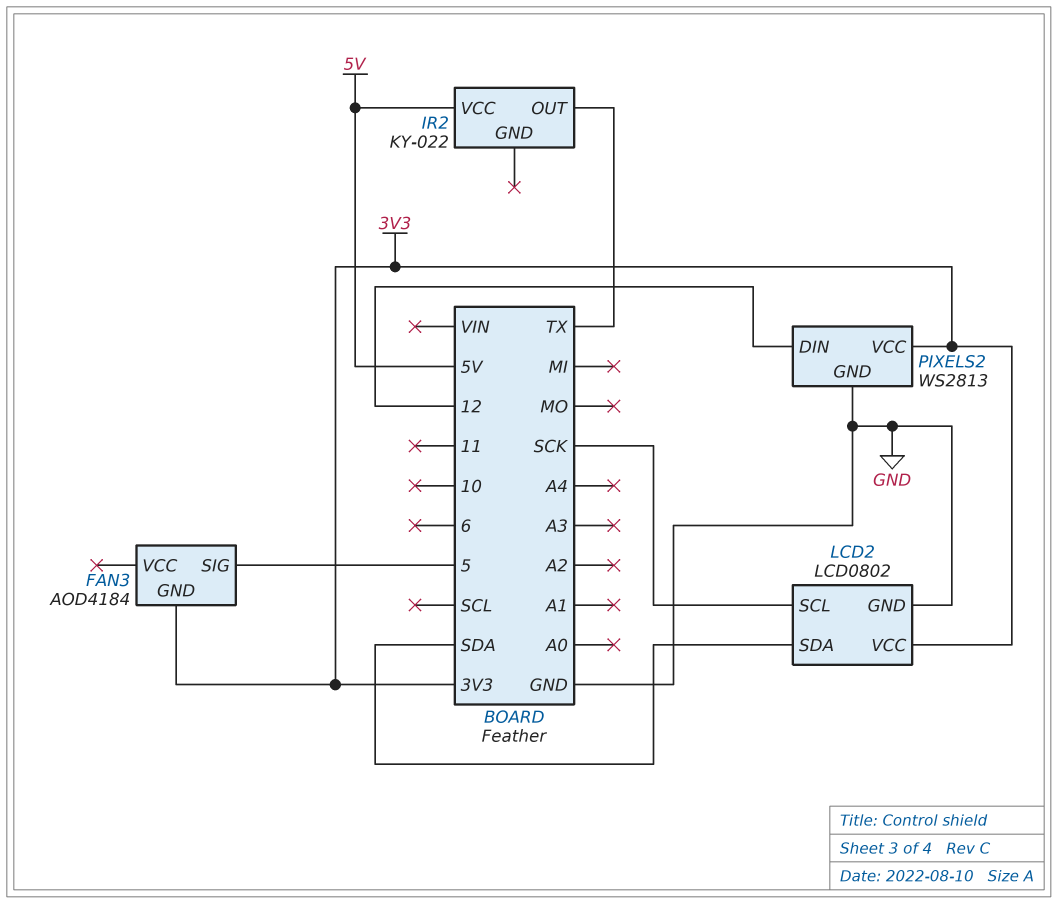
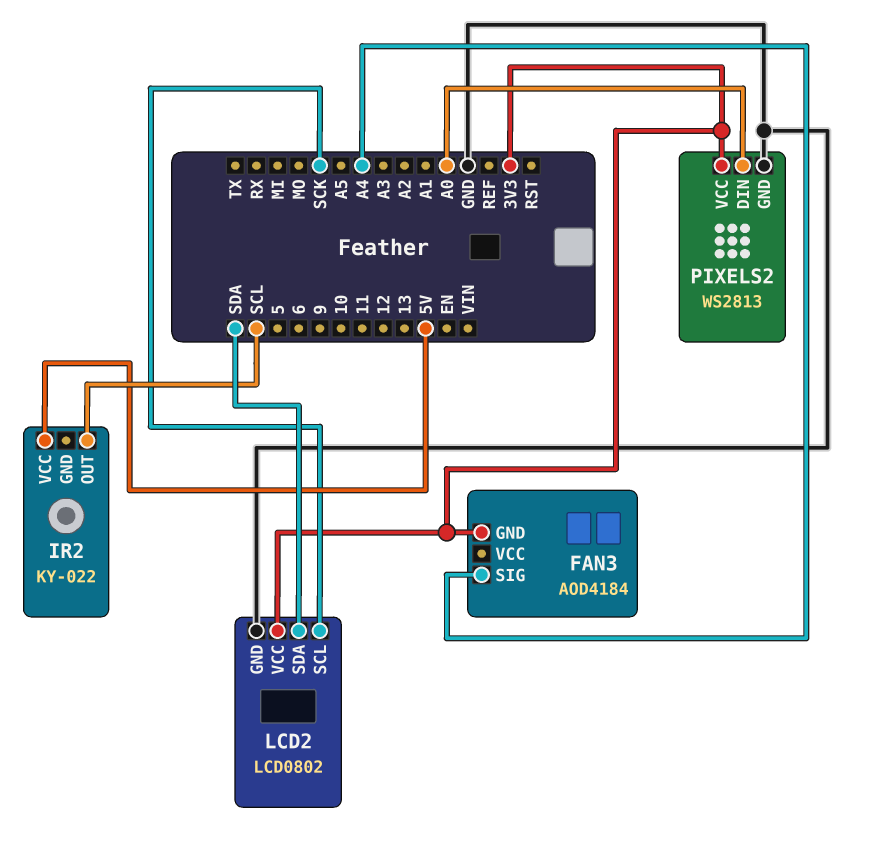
FAN3 pin SIG: 5 -> A4
IR2 pin OUT: TX -> SCL
PIXELS2 pin DIN: 12 -> A0

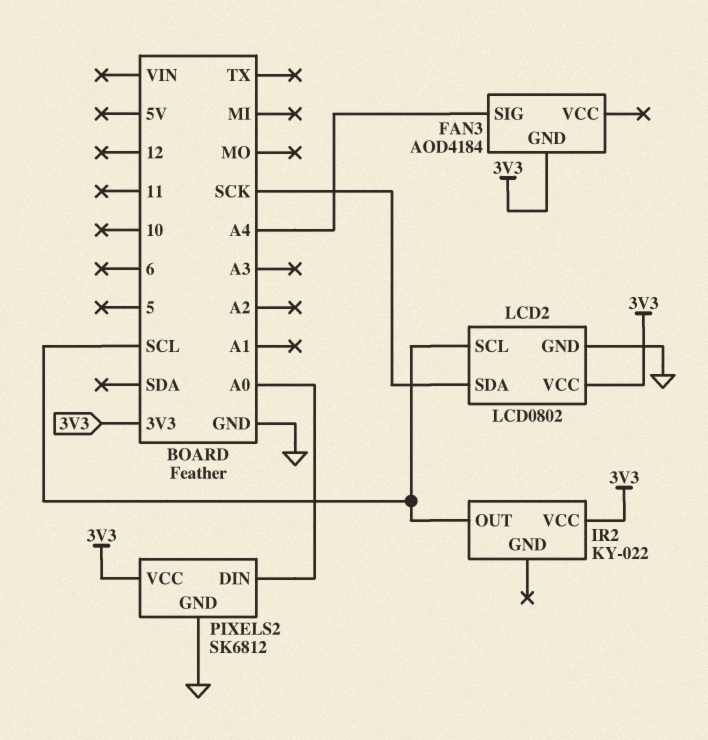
IR2 pin VCC: 5V -> 3V3
LCD2 pin SCL: SCK -> SCL
LCD2 pin SDA: SDA -> SCK
PIXELS2: WS2813 -> SK6812

